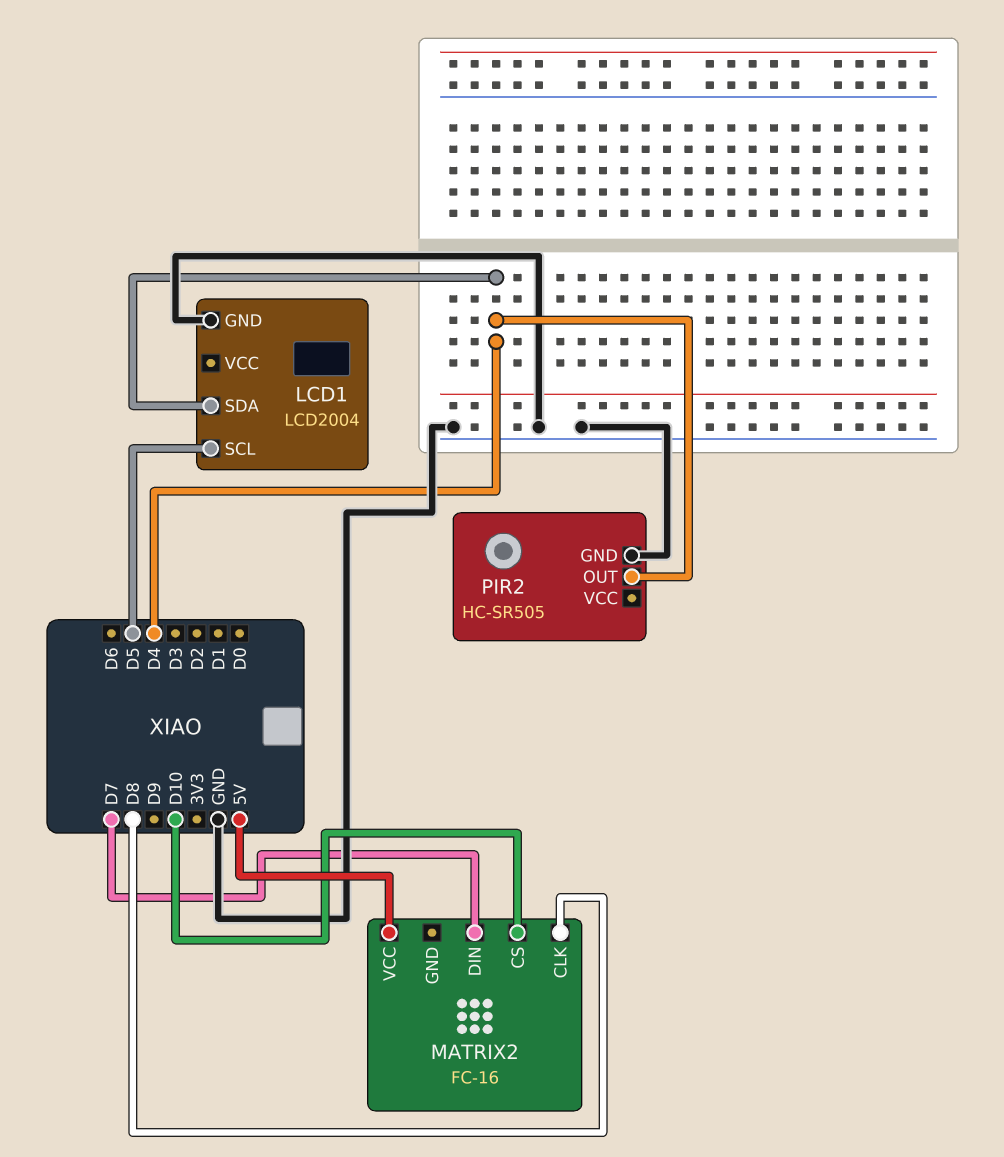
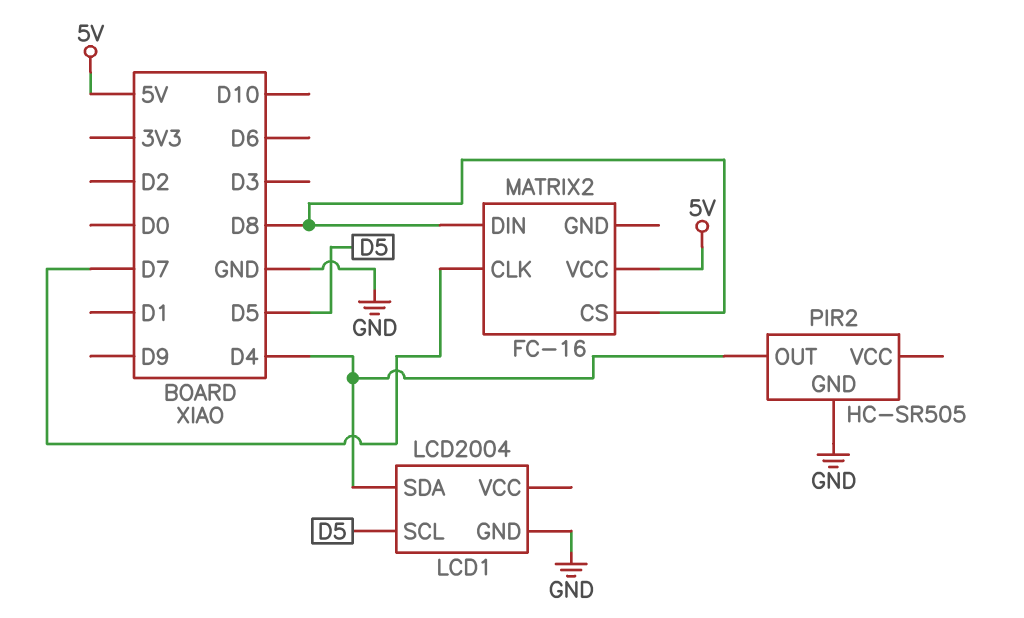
MATRIX2 pin CLK: D8 -> D7
MATRIX2 pin CS: D10 -> D8
MATRIX2 pin DIN: D7 -> D8

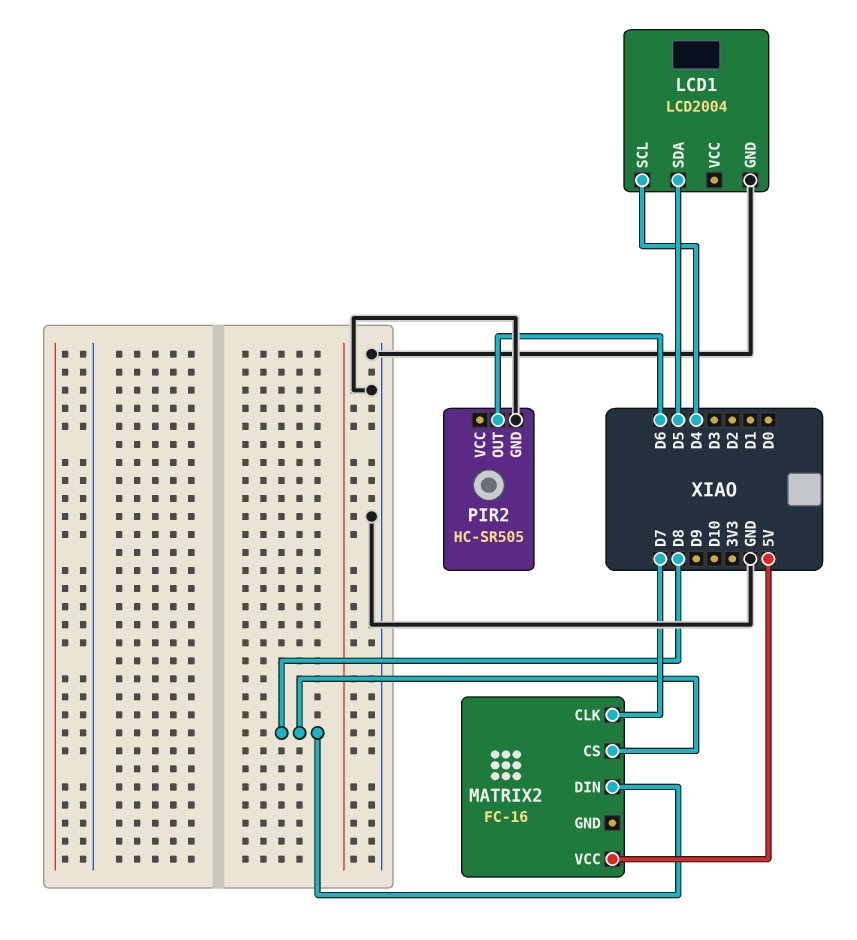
LCD1 pin SCL: D5 -> D4
LCD1 pin SDA: D4 -> D5
PIR2 pin OUT: D4 -> D6

